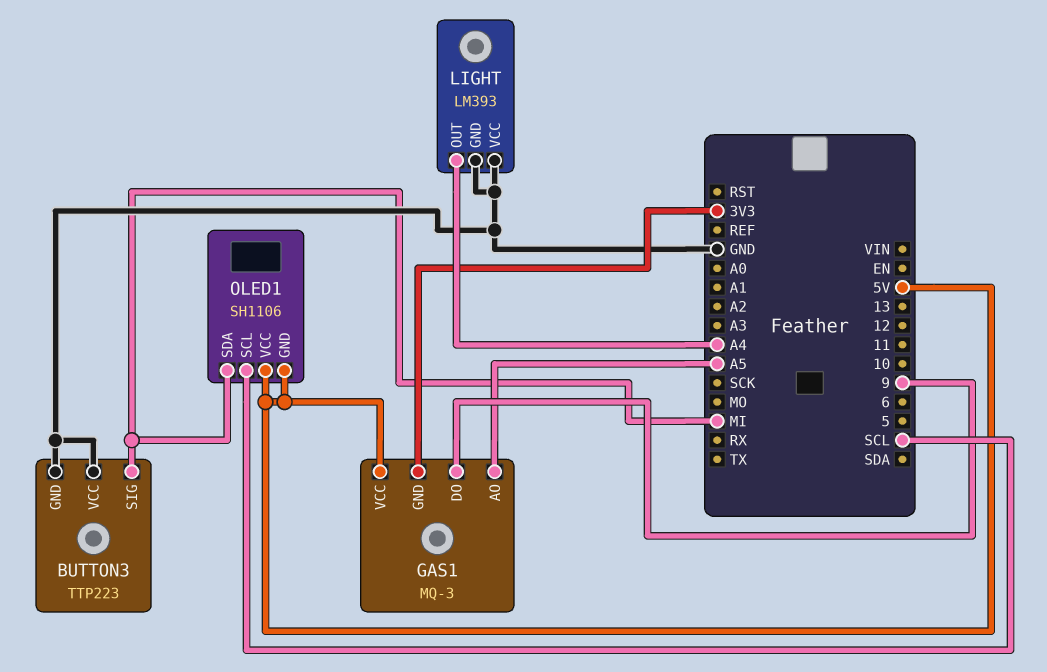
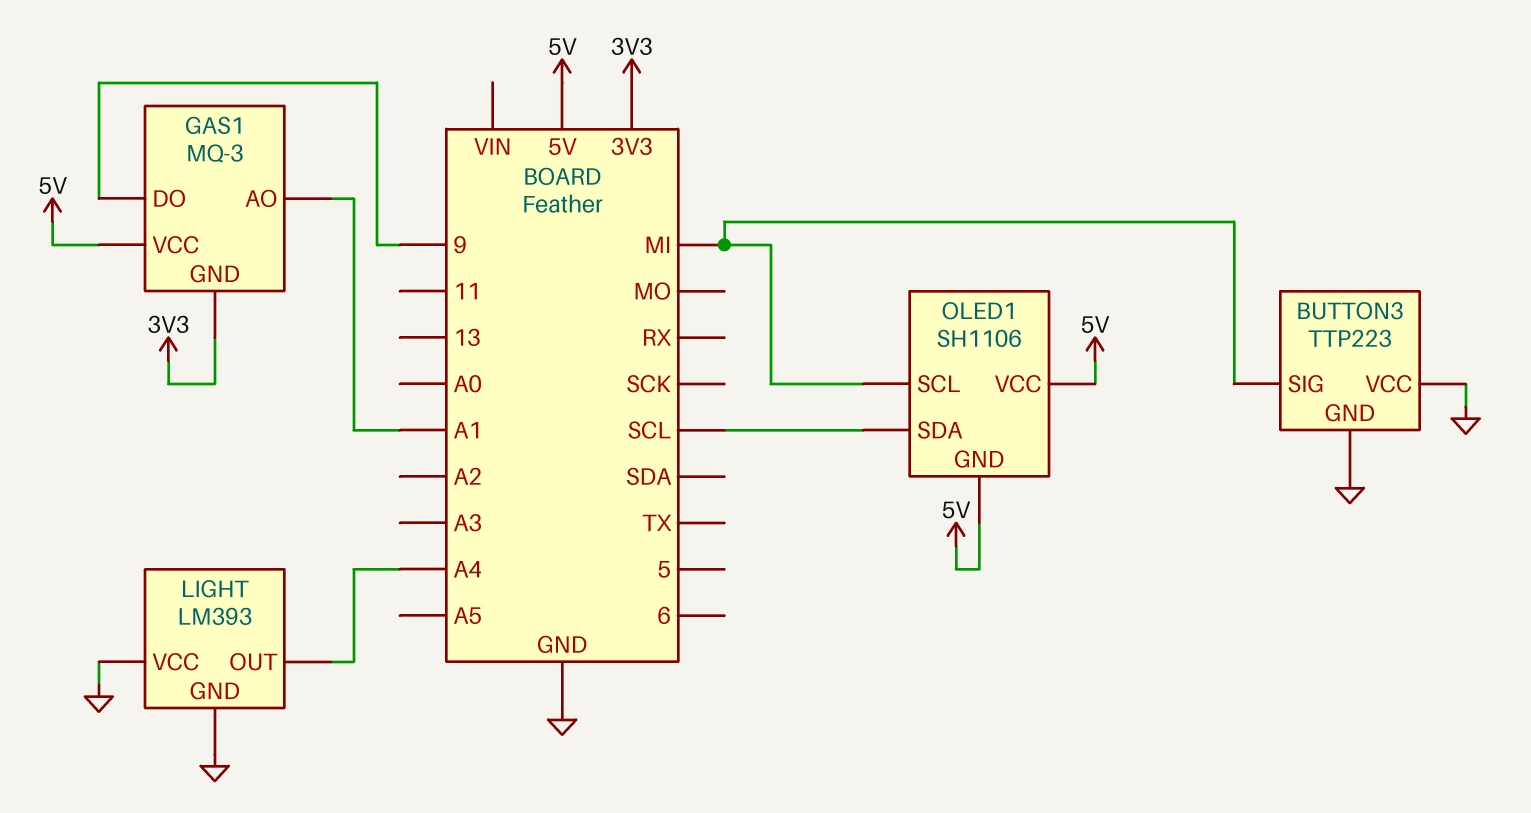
GAS1 pin AO: A5 -> A1
OLED1 pin SCL: SCL -> MI
OLED1 pin SDA: MI -> SCL

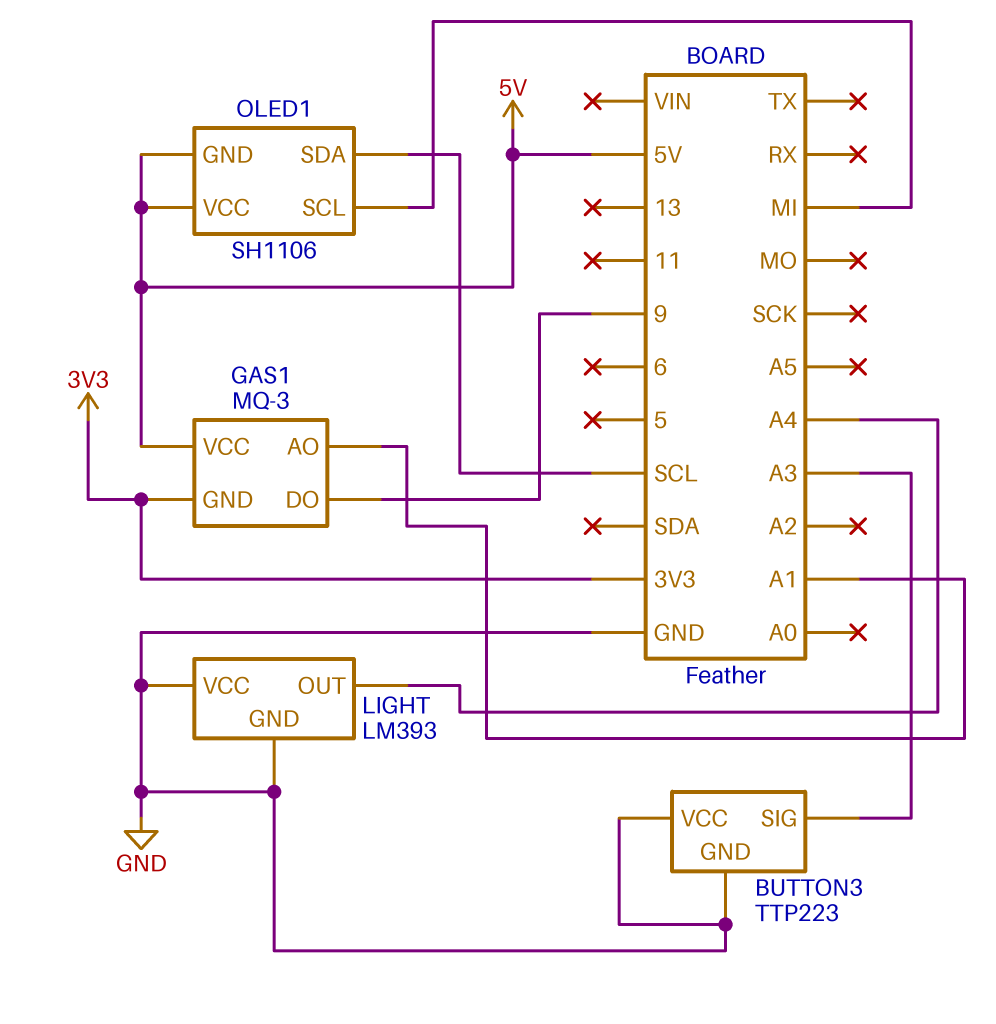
BUTTON3 pin SIG: MI -> A3

